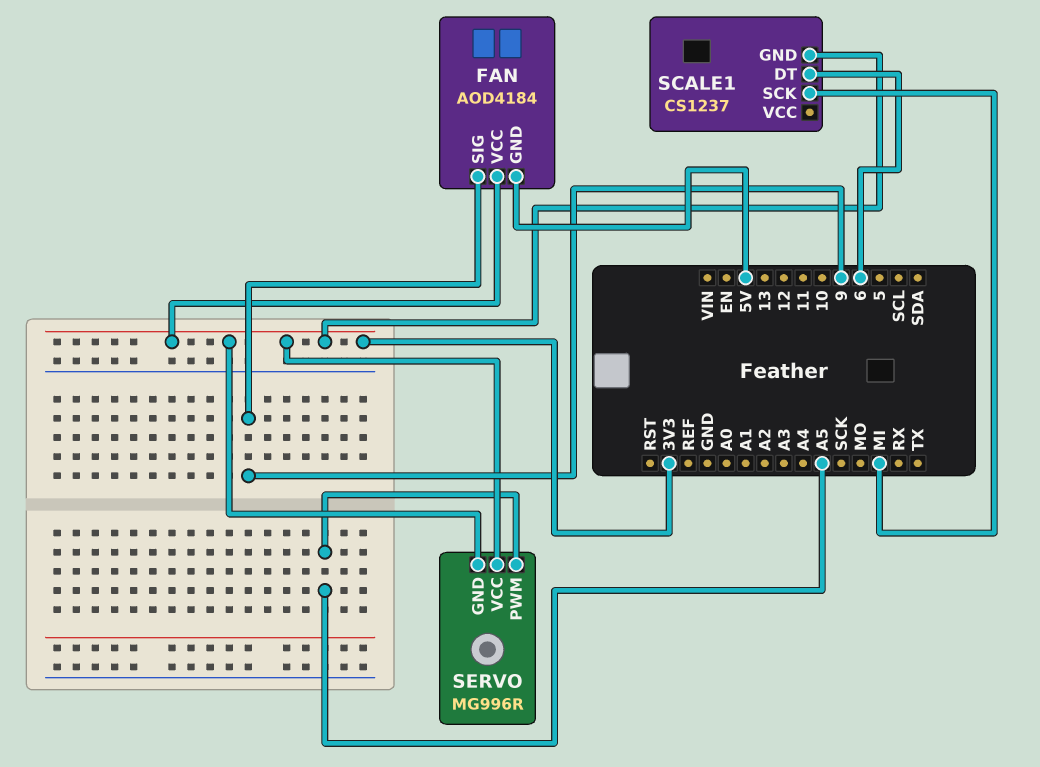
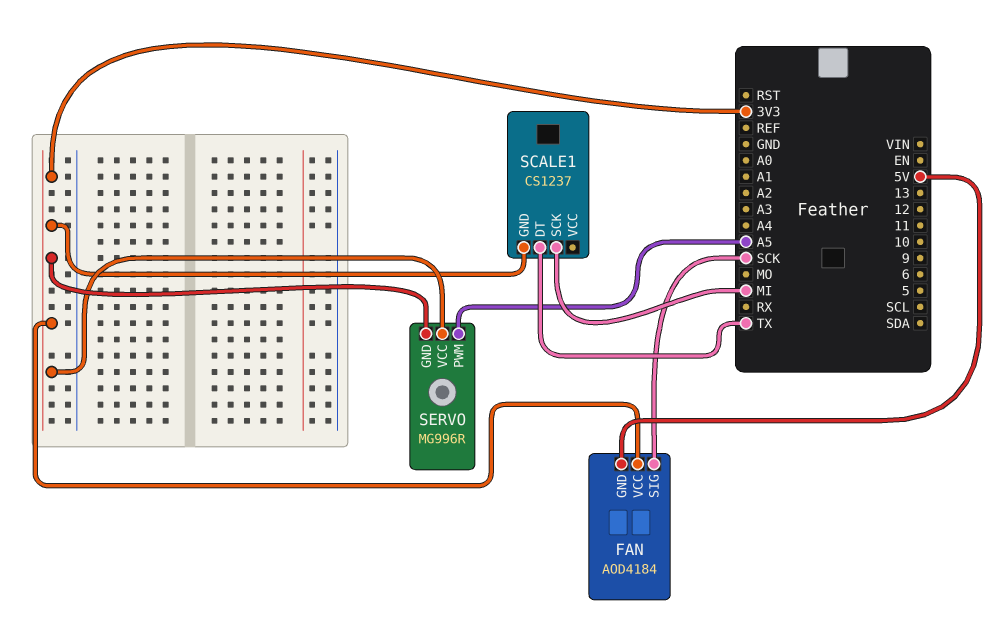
FAN pin SIG: 9 -> SCK
SCALE1 pin DT: 6 -> TX

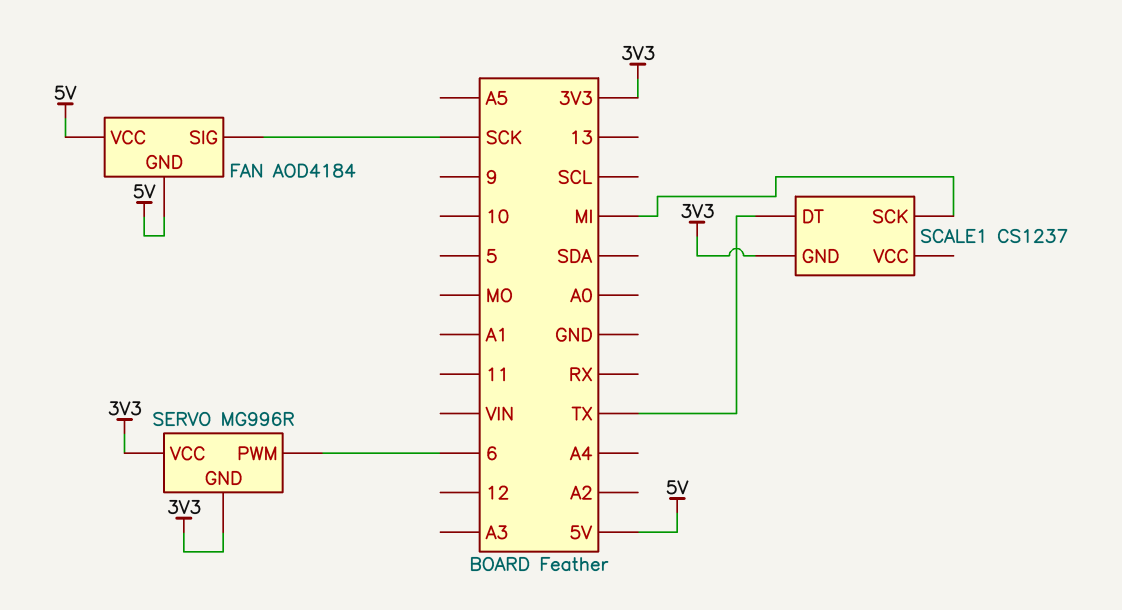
FAN pin VCC: 3V3 -> 5V
SERVO pin PWM: A5 -> 6

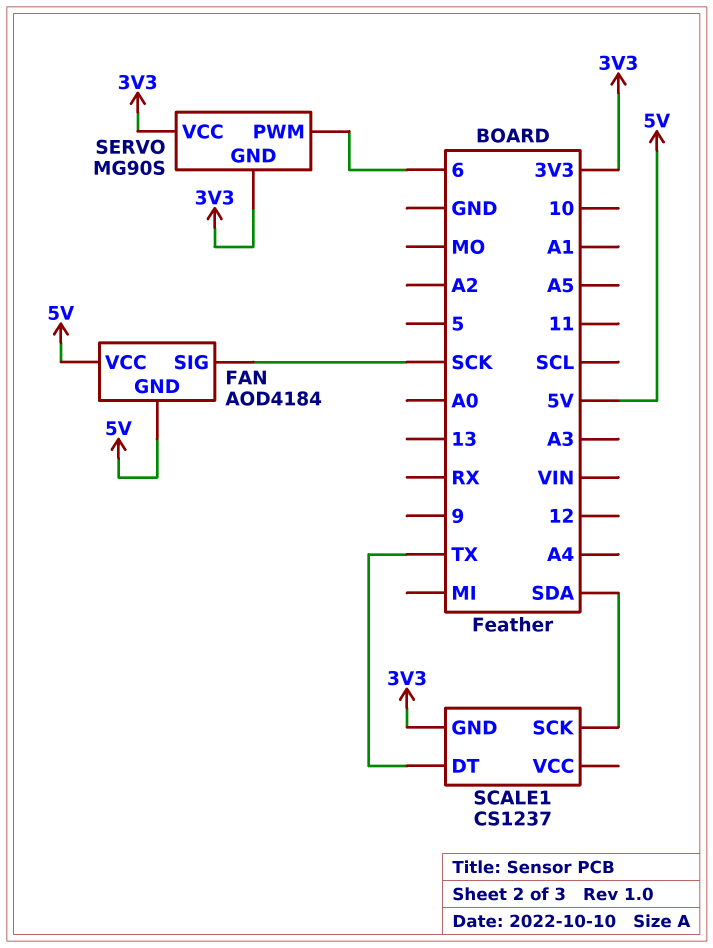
SCALE1 pin SCK: MI -> SDA
SERVO: MG996R -> MG90S

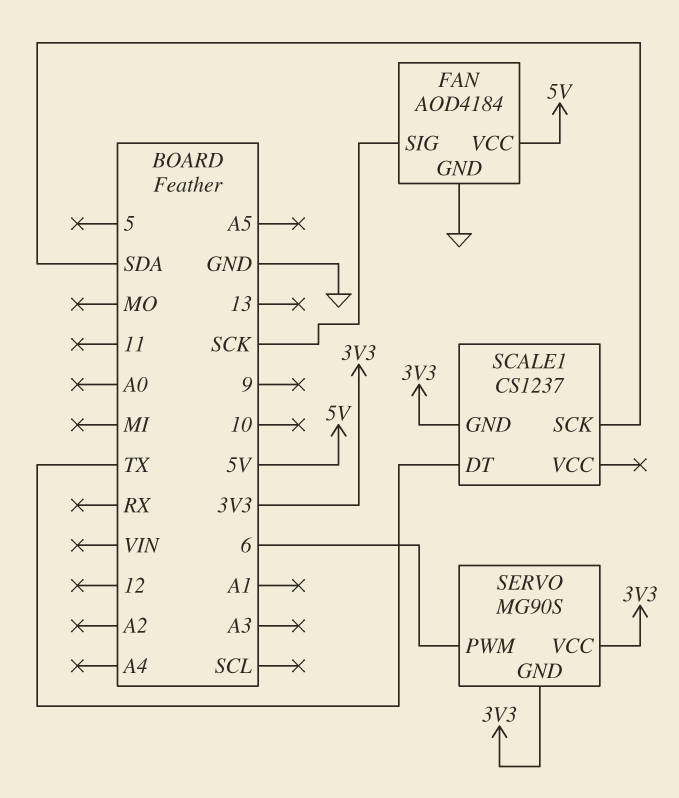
FAN pin GND: 5V -> GND

